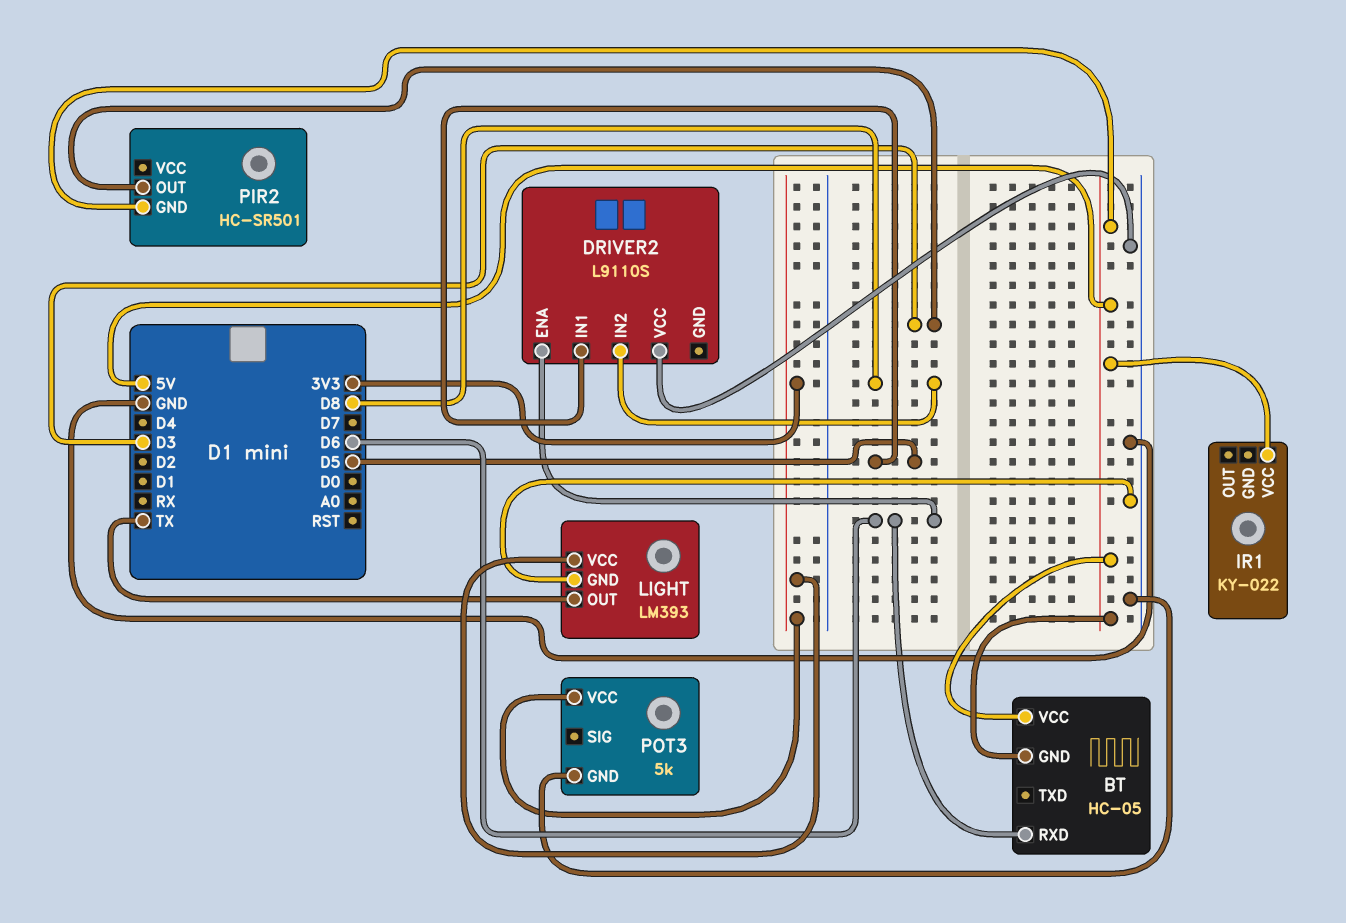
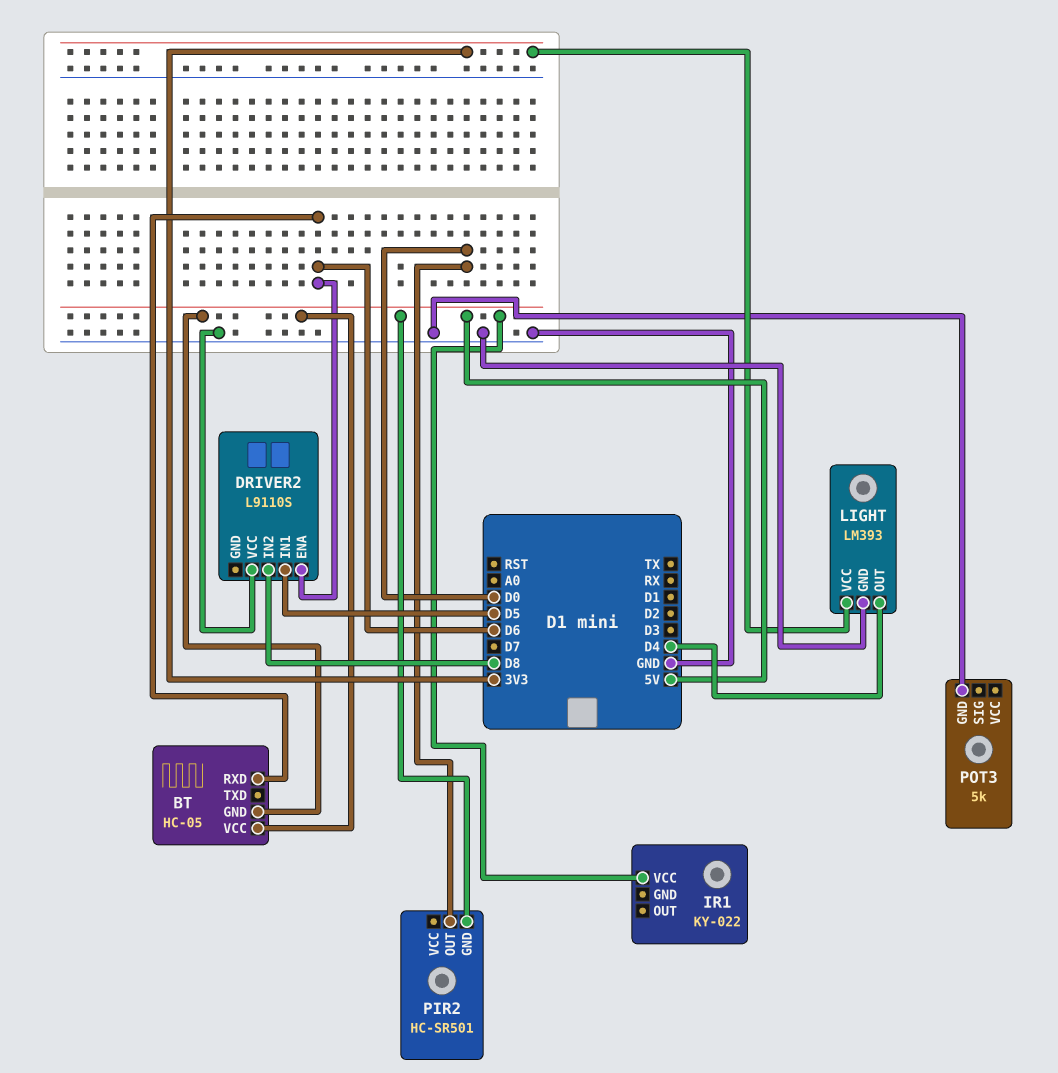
LIGHT pin OUT: TX -> D4
PIR2 pin OUT: D3 -> D0
POT3 pin VCC: 3V3 -> none

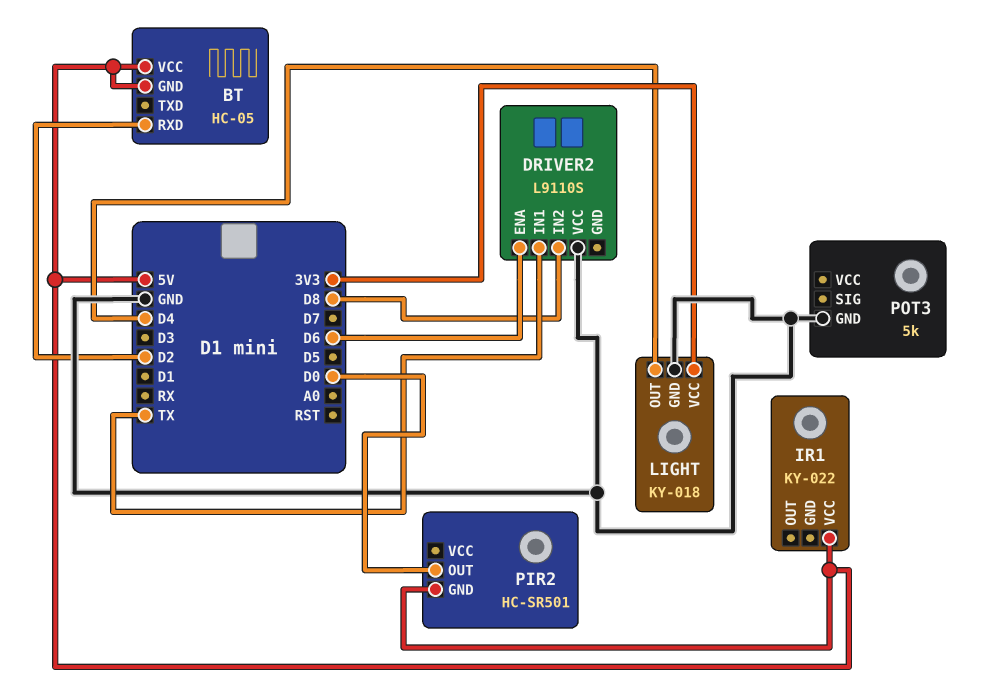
BT pin RXD: D6 -> D2
DRIVER2 pin IN1: D5 -> TX
LIGHT: LM393 -> KY-018

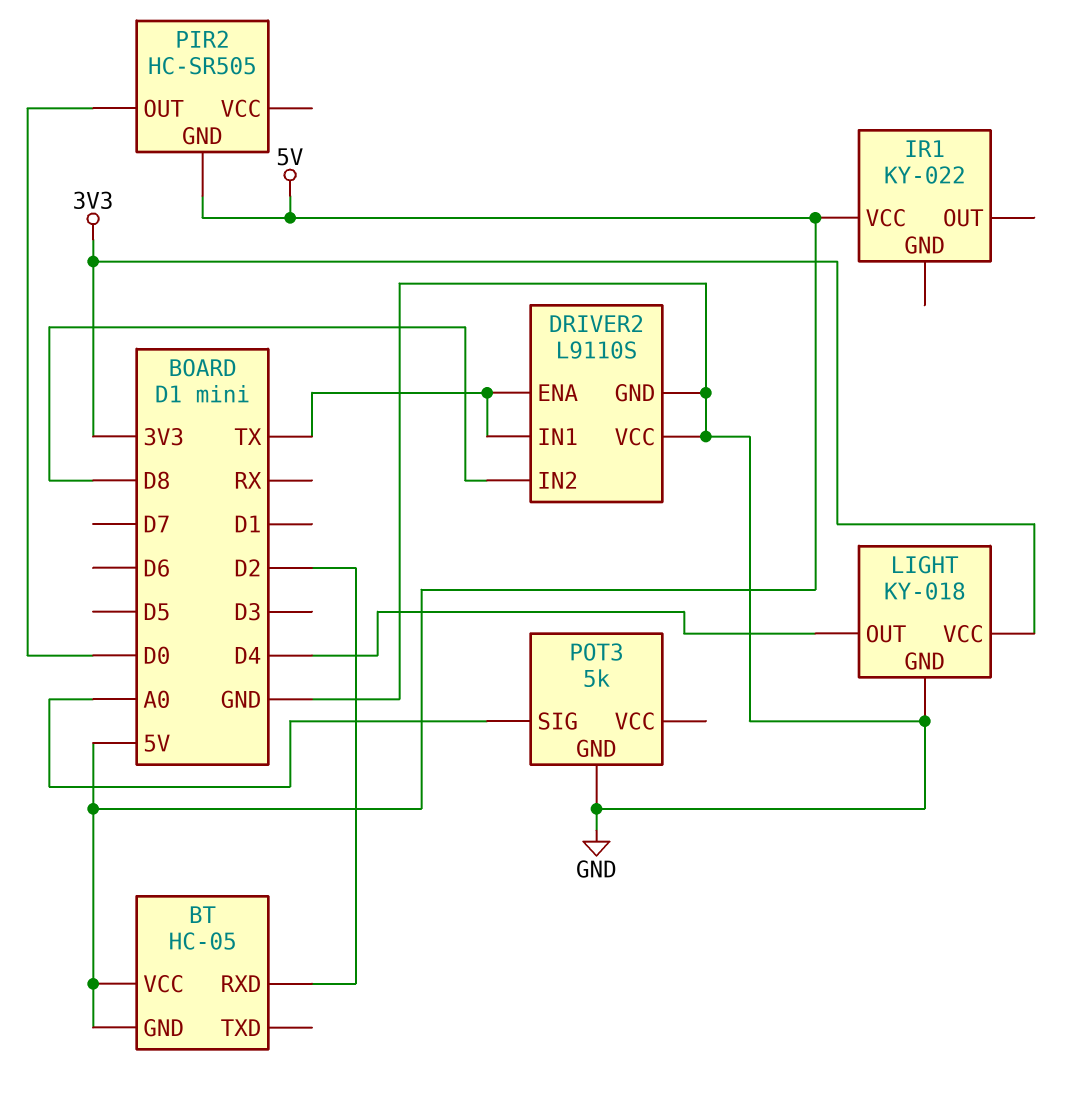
DRIVER2 pin ENA: D6 -> TX
DRIVER2 pin GND: none -> GND
PIR2: HC-SR501 -> HC-SR505
POT3 pin SIG: none -> A0

